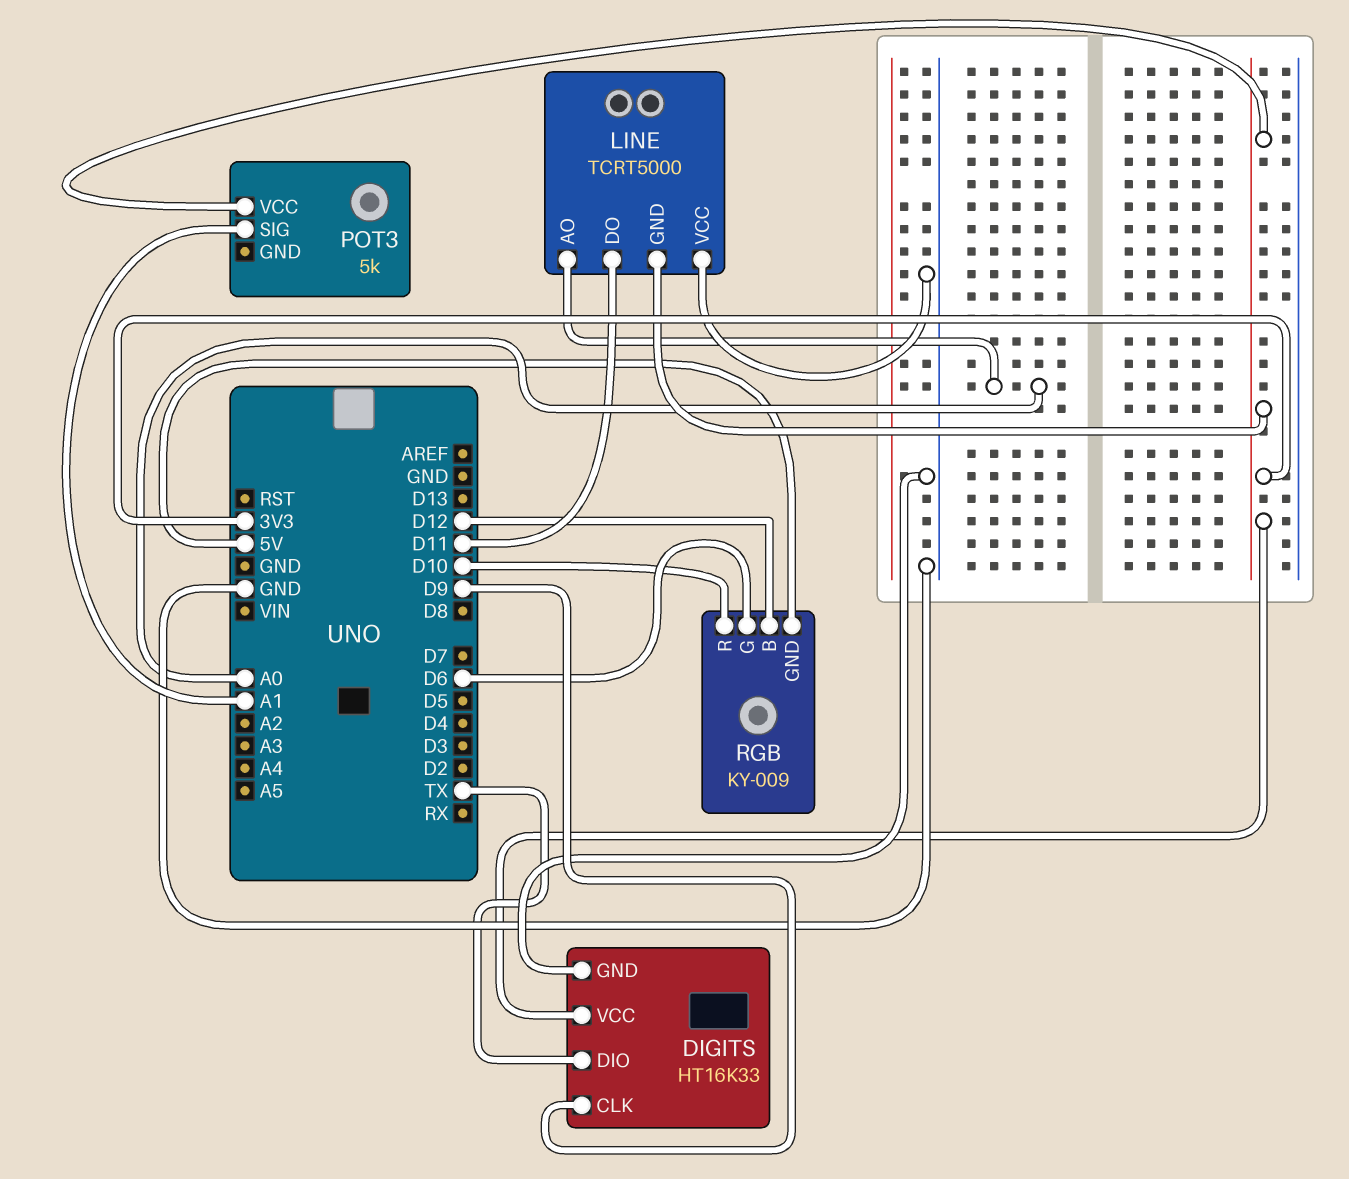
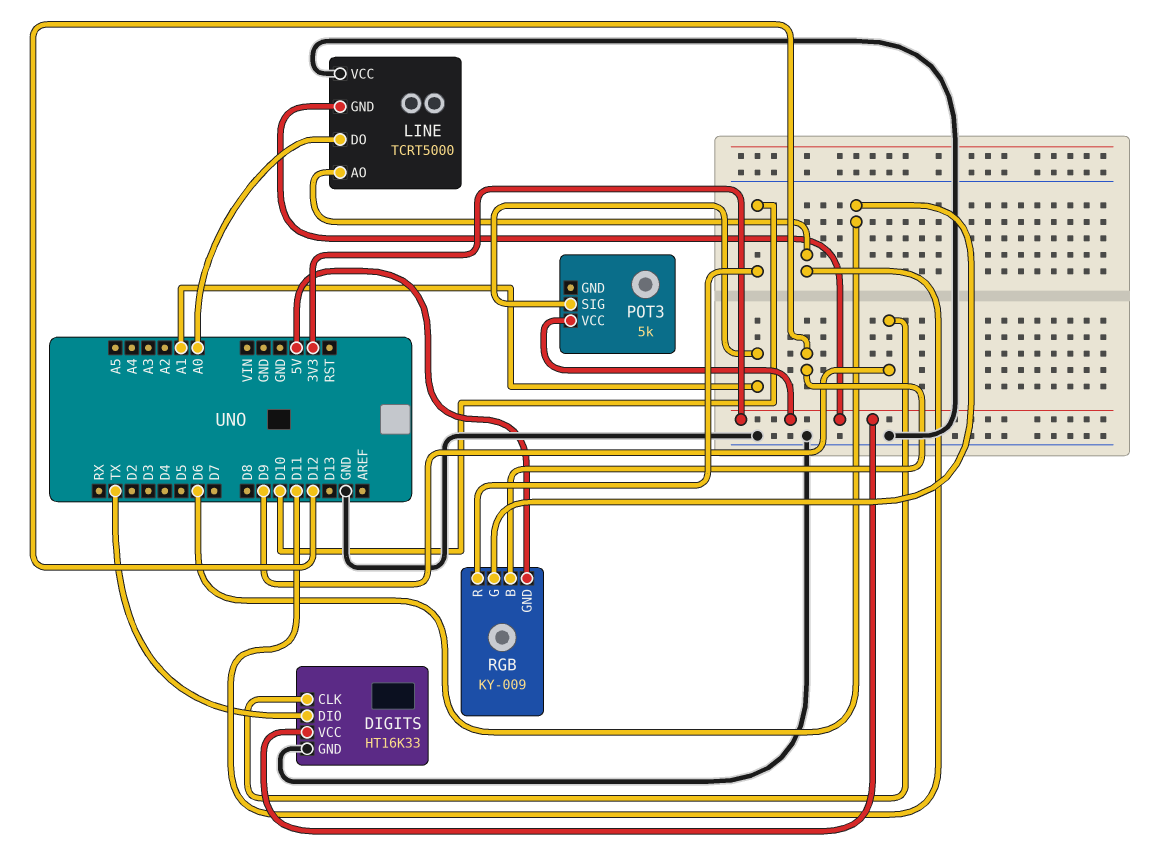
LINE pin AO: A0 -> D11
LINE pin DO: D11 -> A0

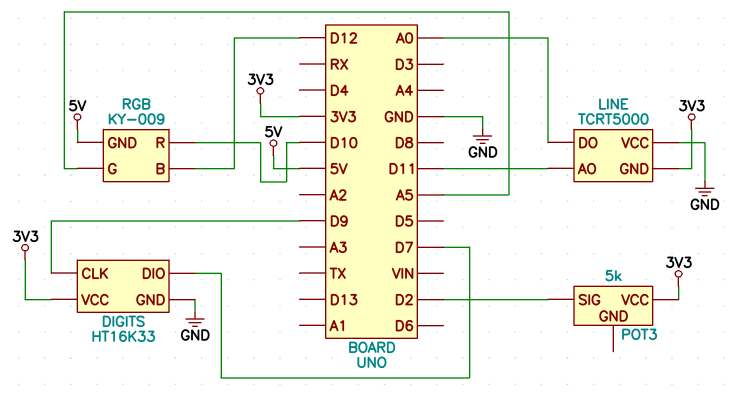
DIGITS pin DIO: TX -> D7
POT3 pin SIG: A1 -> D2
RGB pin G: D6 -> A5

